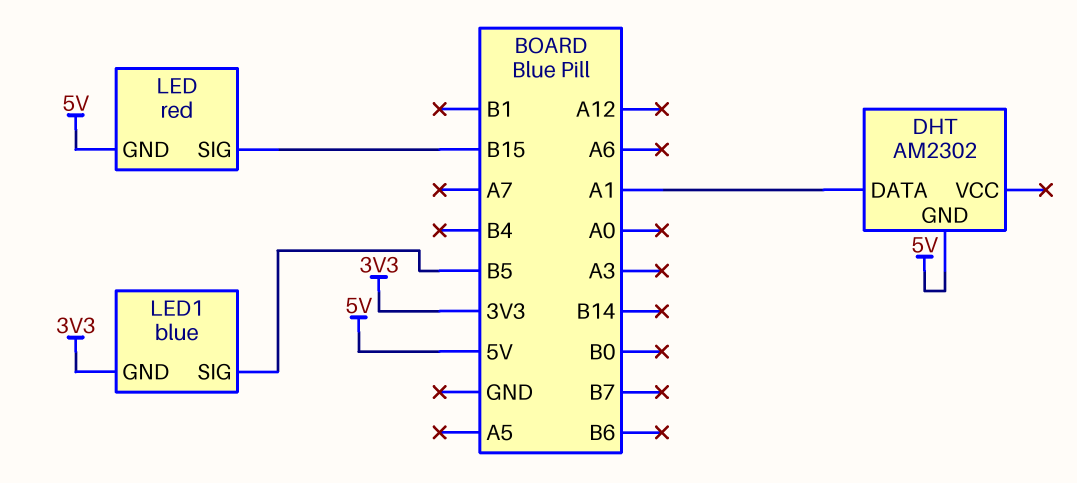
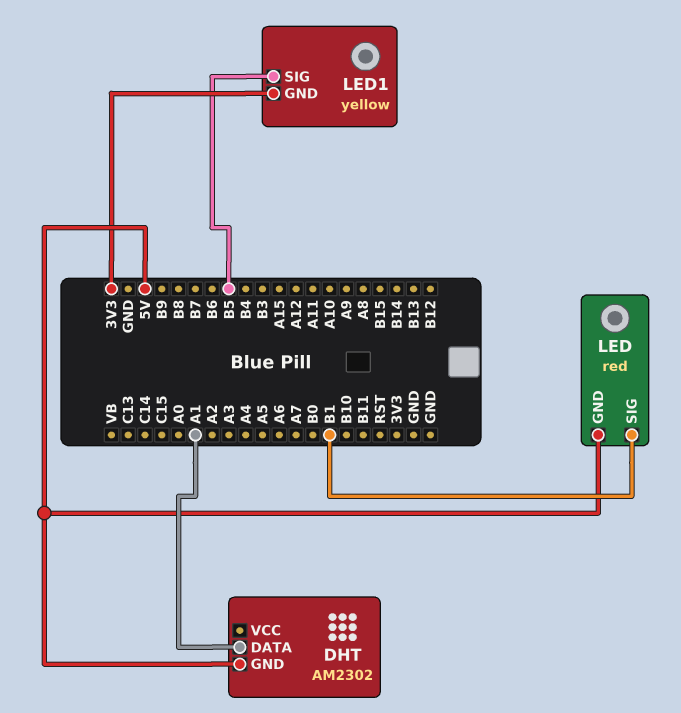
LED pin SIG: B15 -> B1
LED1: blue -> yellow

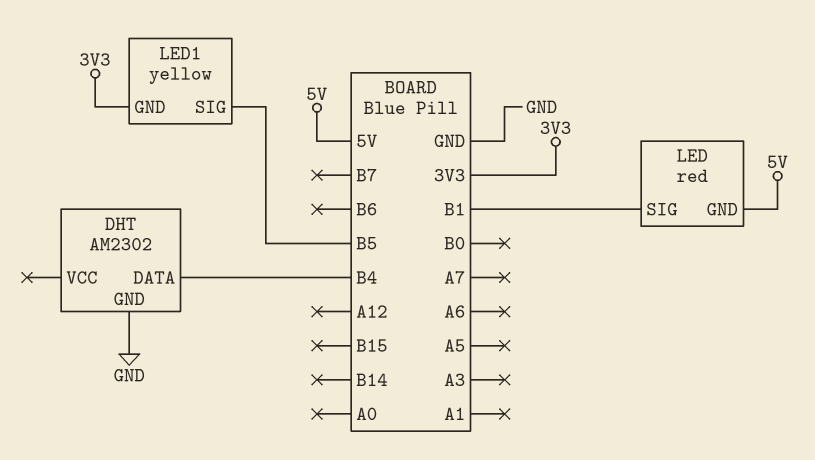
DHT pin DATA: A1 -> B4
DHT pin GND: 5V -> GND

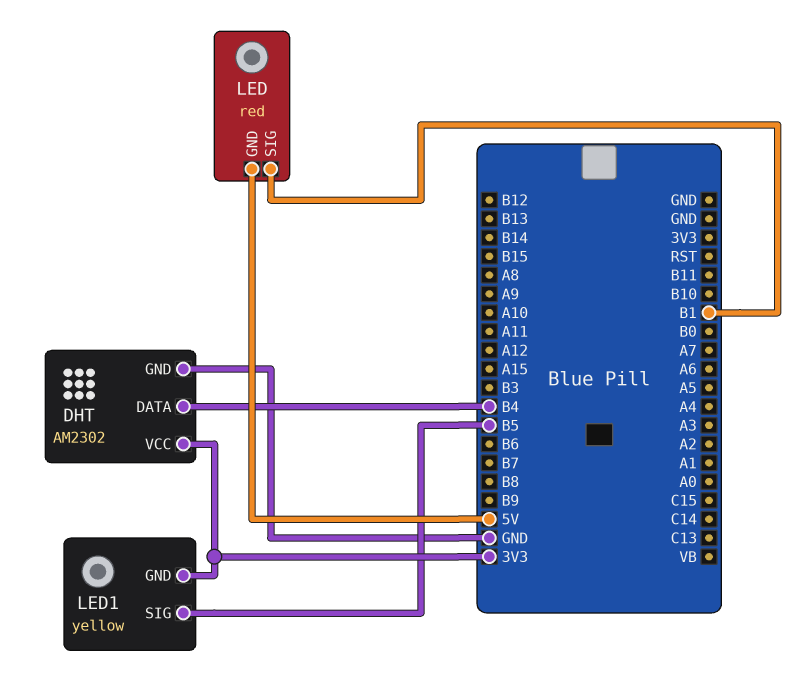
DHT pin VCC: none -> 3V3

